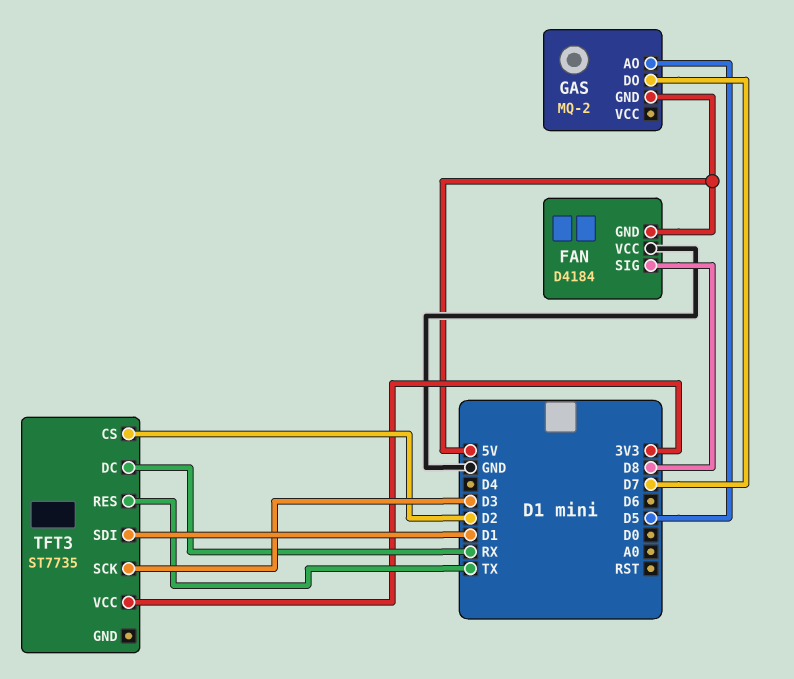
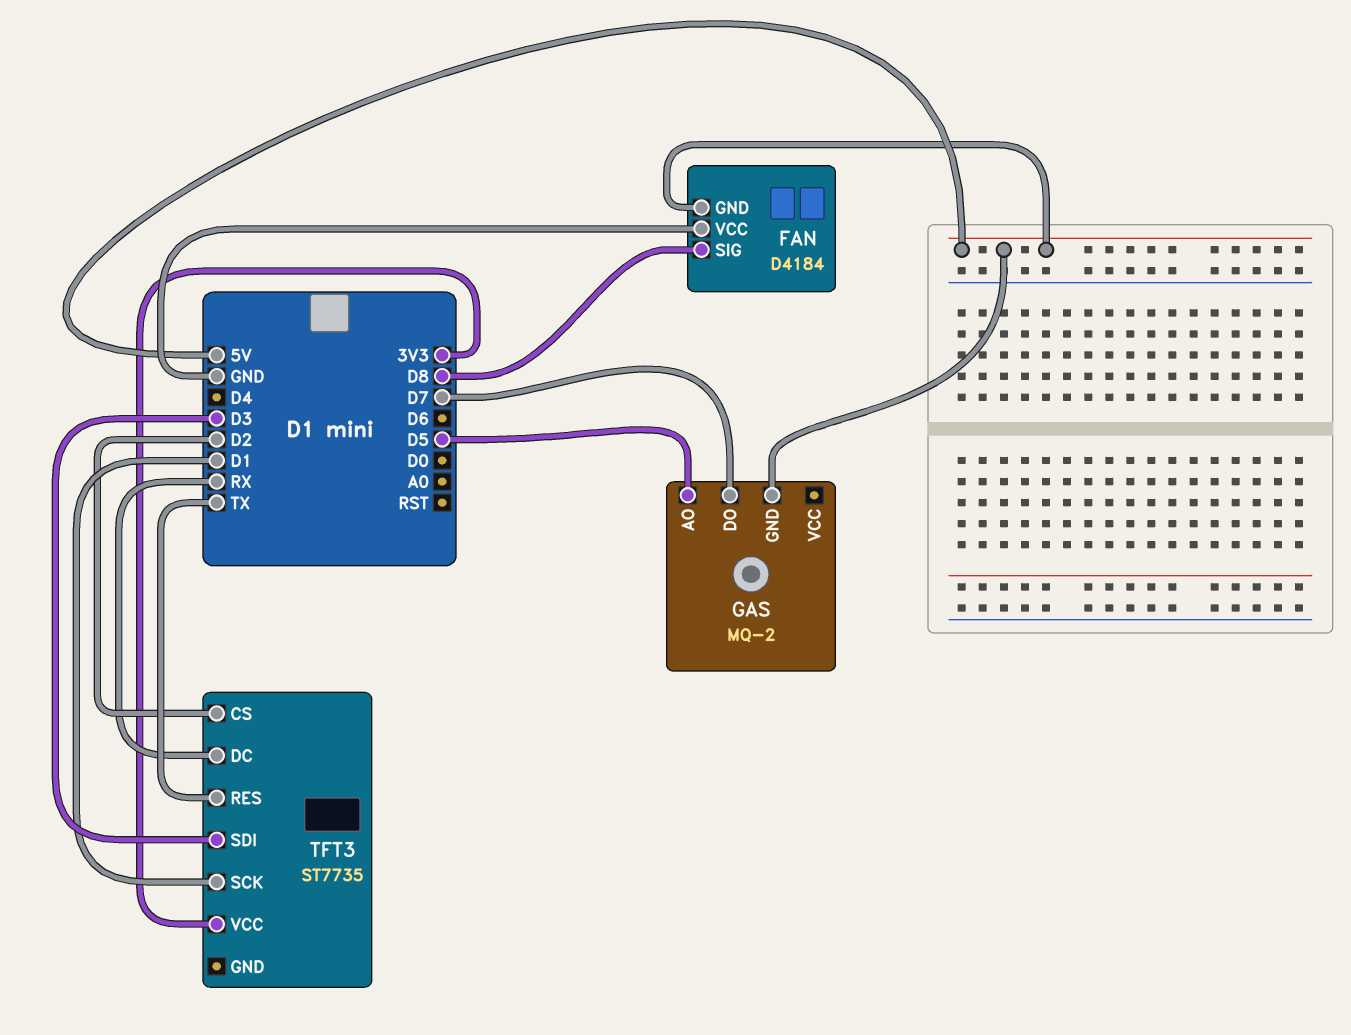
TFT3 pin SCK: D3 -> D1
TFT3 pin SDI: D1 -> D3

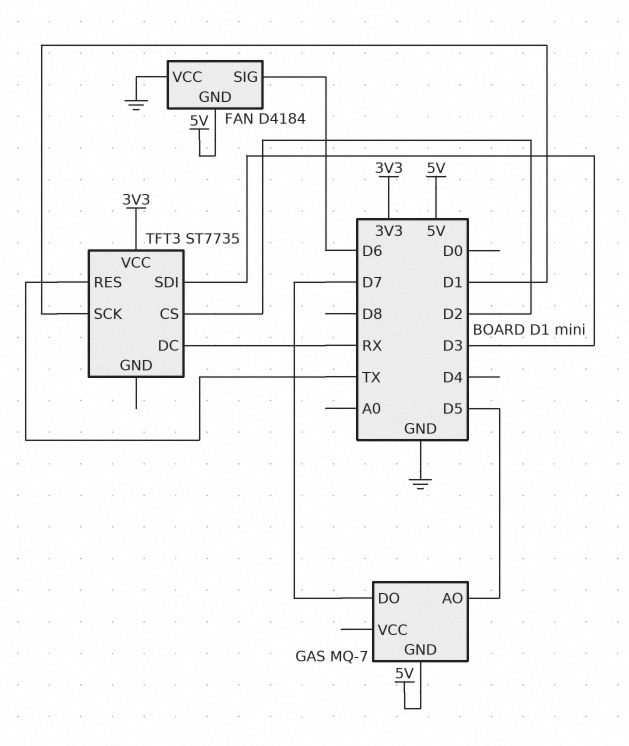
FAN pin SIG: D8 -> D6
GAS: MQ-2 -> MQ-7

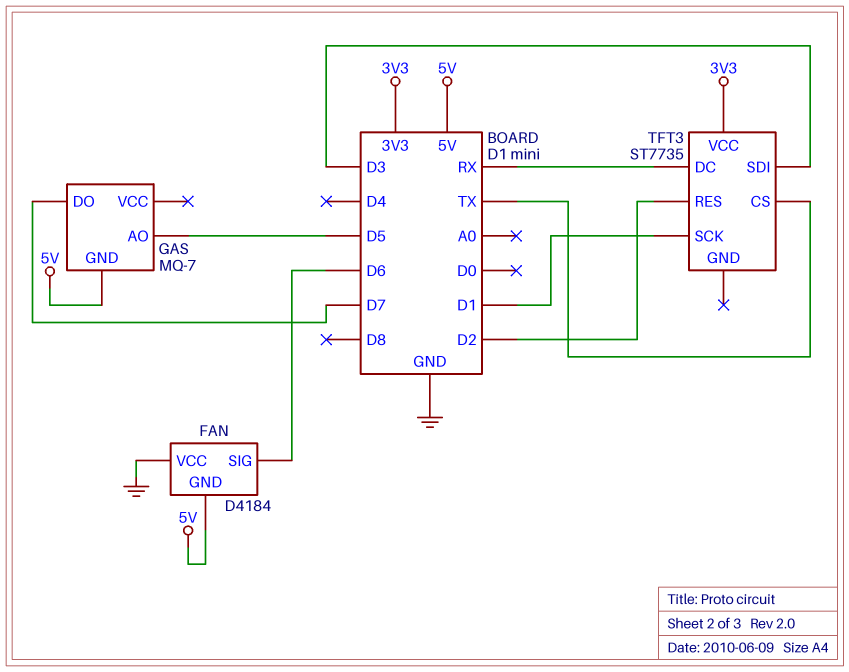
TFT3 pin CS: D2 -> TX
TFT3 pin RES: TX -> D2

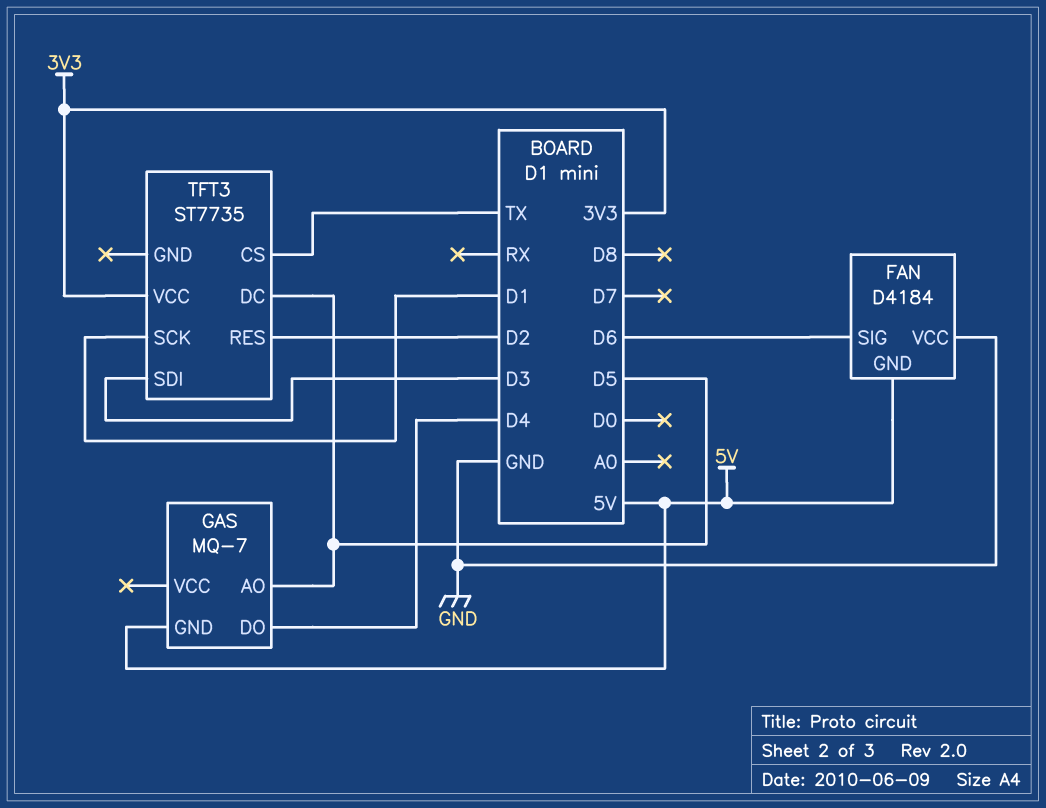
GAS pin DO: D7 -> D4
TFT3 pin DC: RX -> D5

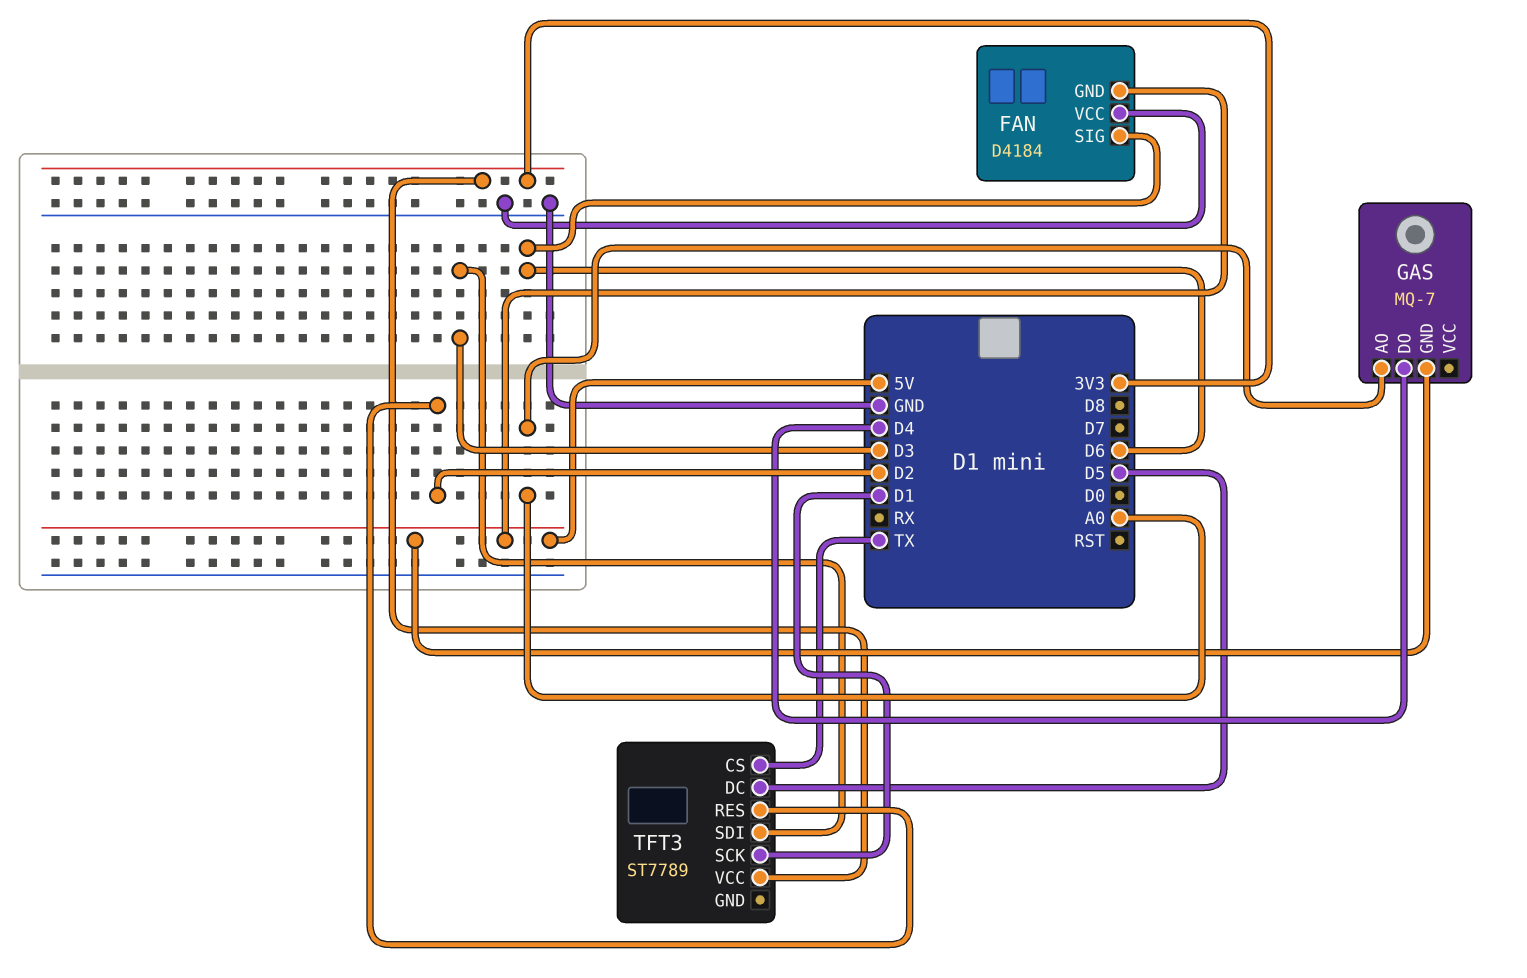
GAS pin AO: D5 -> A0
TFT3: ST7735 -> ST7789

